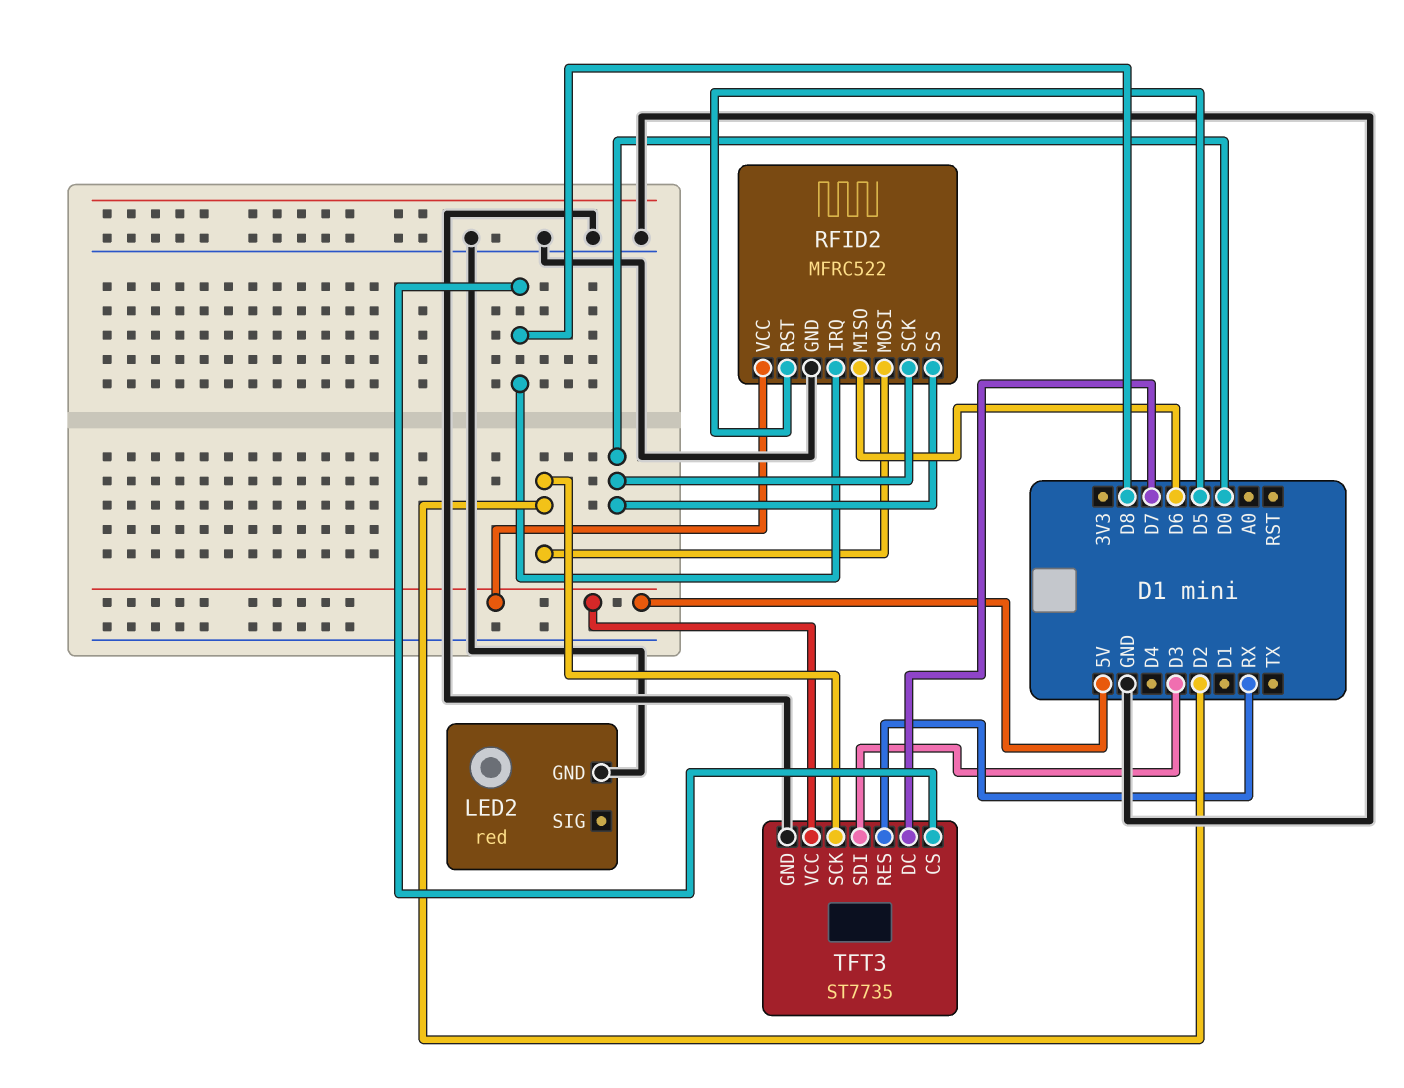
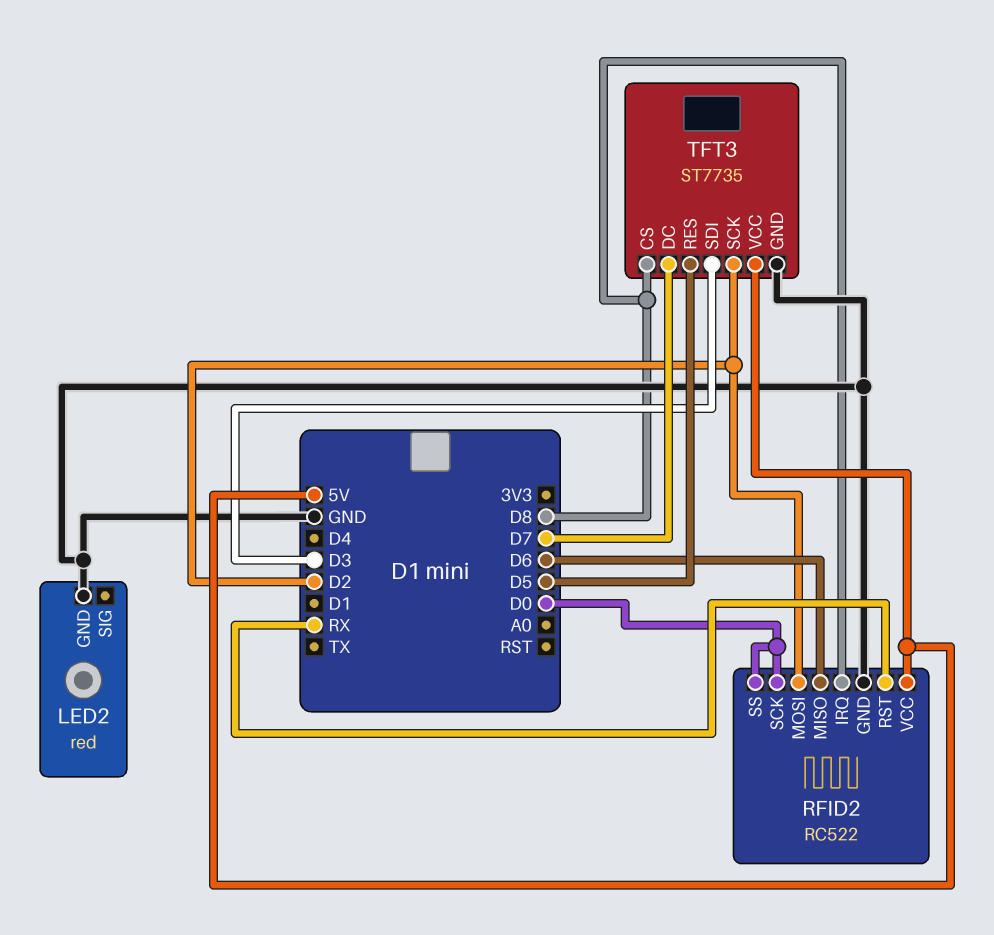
RFID2: MFRC522 -> RC522
RFID2 pin RST: D5 -> RX
TFT3 pin RES: RX -> D5

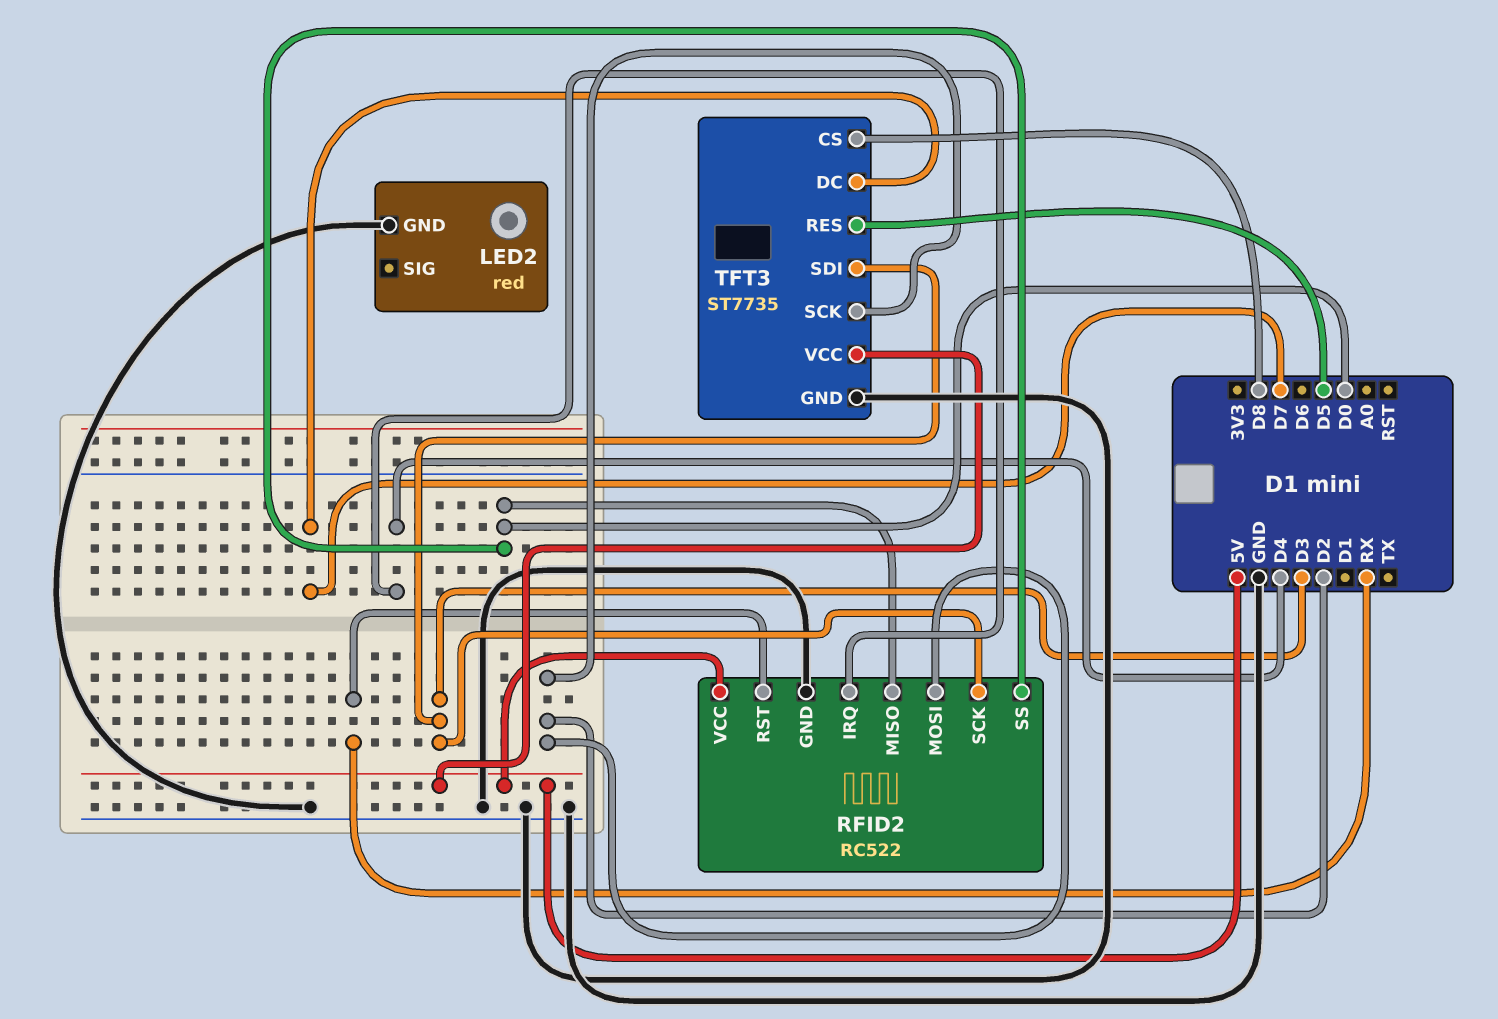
RFID2 pin IRQ: D8 -> D4
RFID2 pin MISO: D6 -> D0
RFID2 pin SCK: D0 -> D3

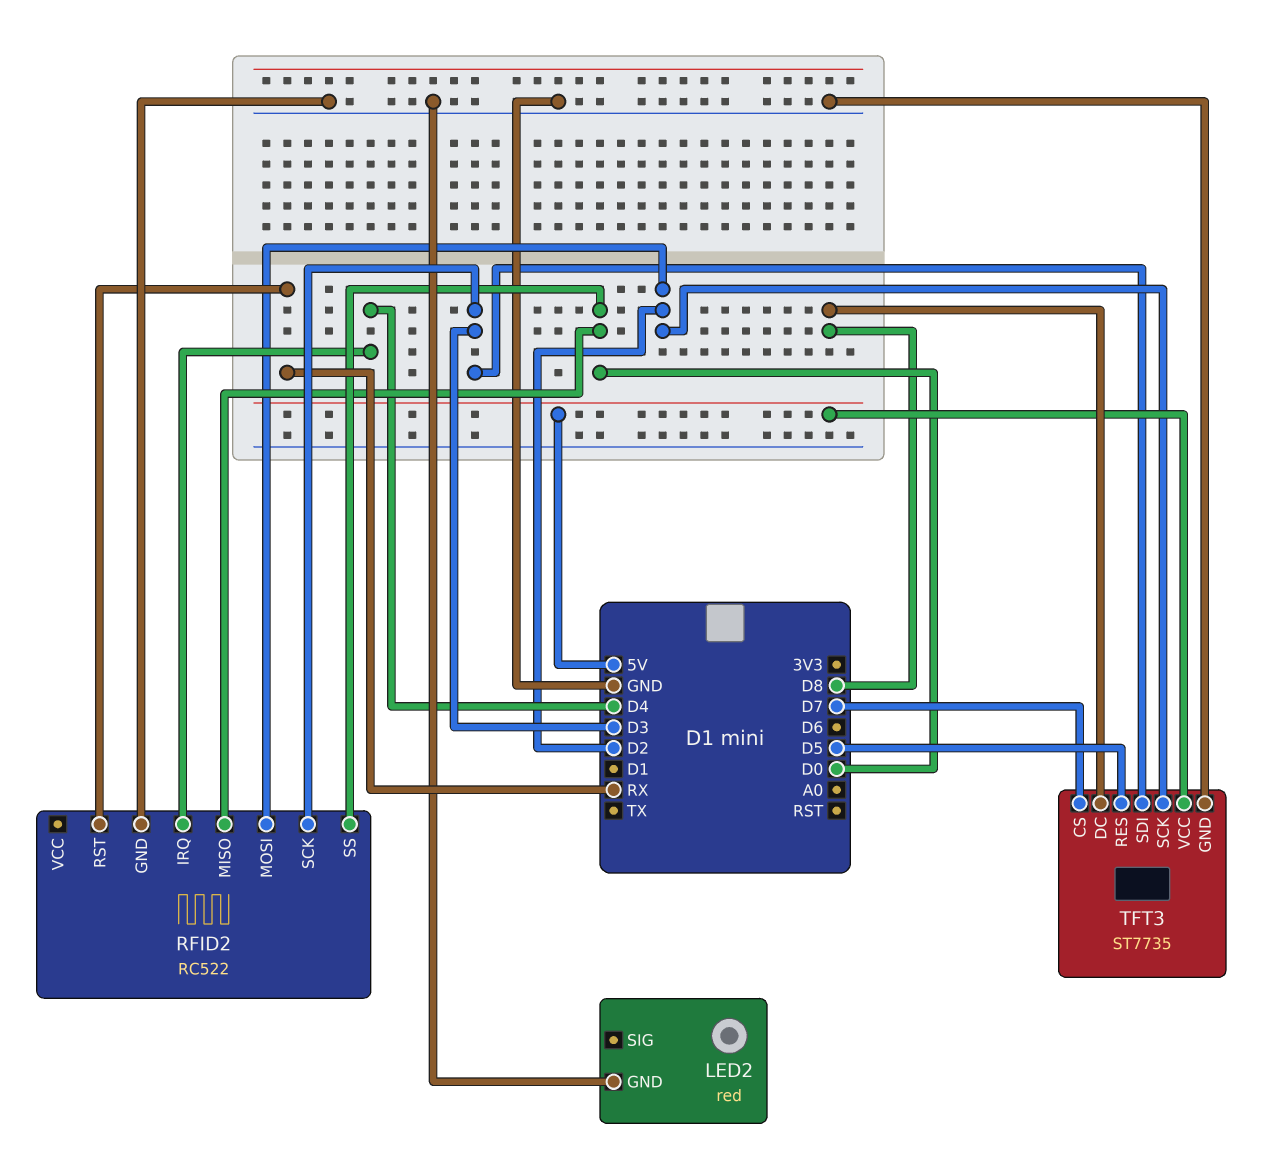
RFID2 pin VCC: 5V -> none
TFT3 pin CS: D8 -> D7
TFT3 pin DC: D7 -> D8

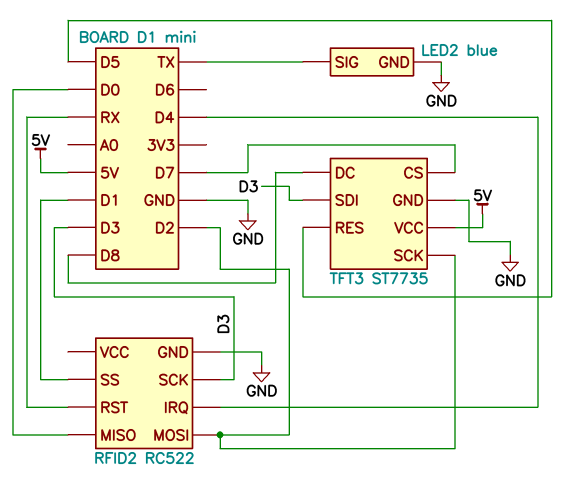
LED2: red -> blue
LED2 pin SIG: none -> TX
RFID2 pin SS: D0 -> D1

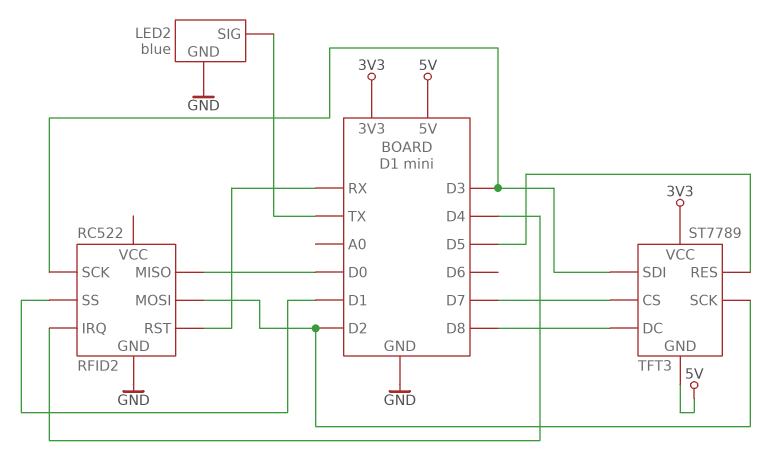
TFT3: ST7735 -> ST7789
TFT3 pin GND: GND -> 5V
TFT3 pin VCC: 5V -> 3V3

